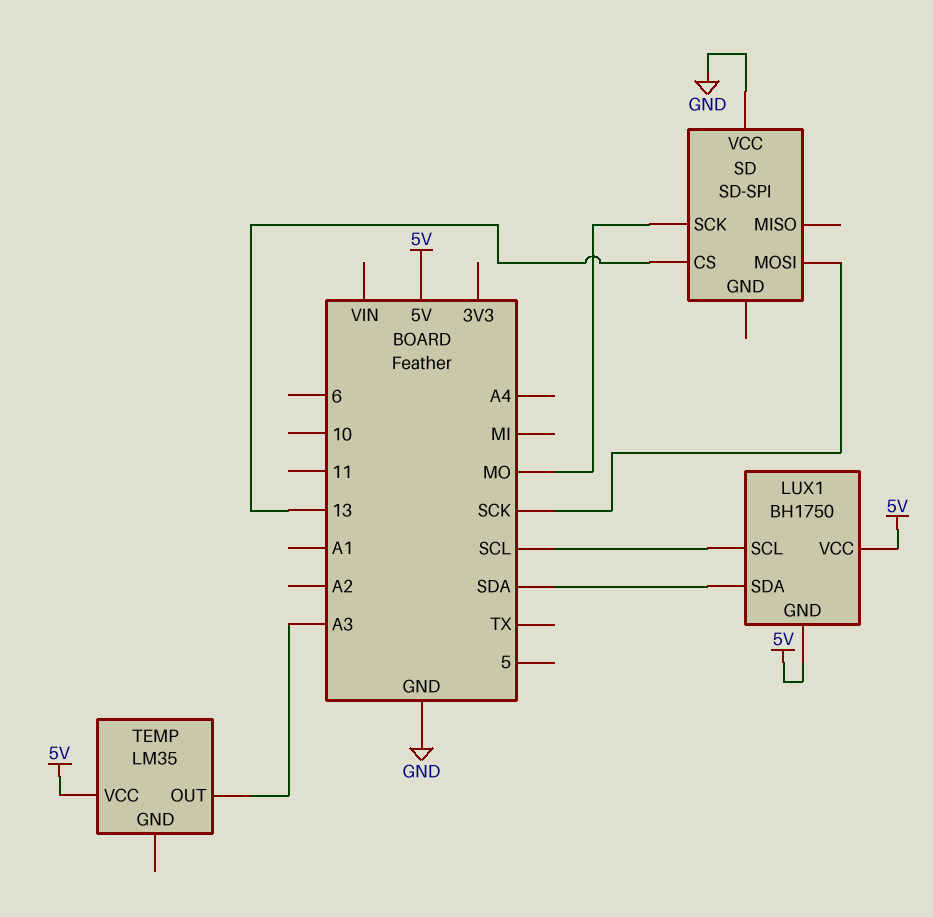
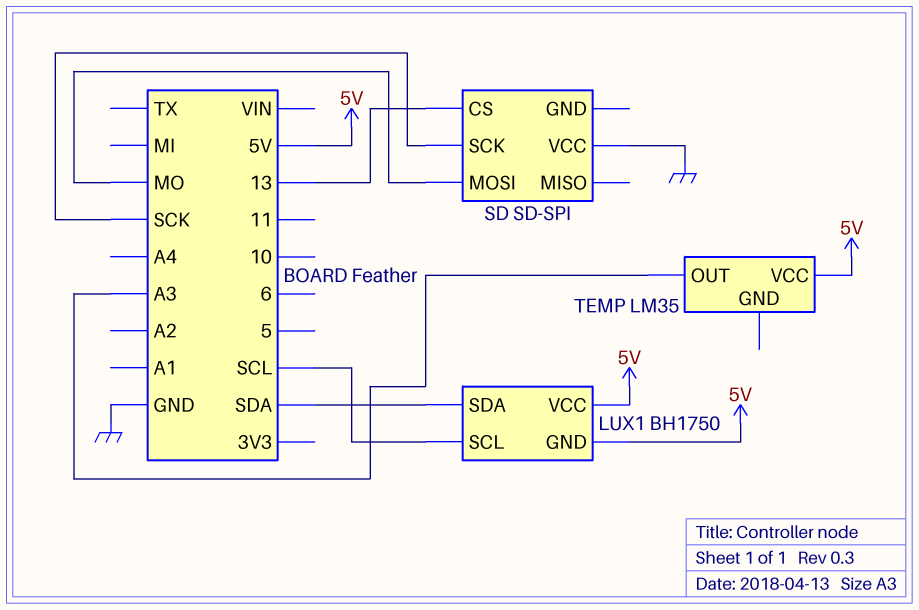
SD pin MOSI: SCK -> MO
SD pin SCK: MO -> SCK

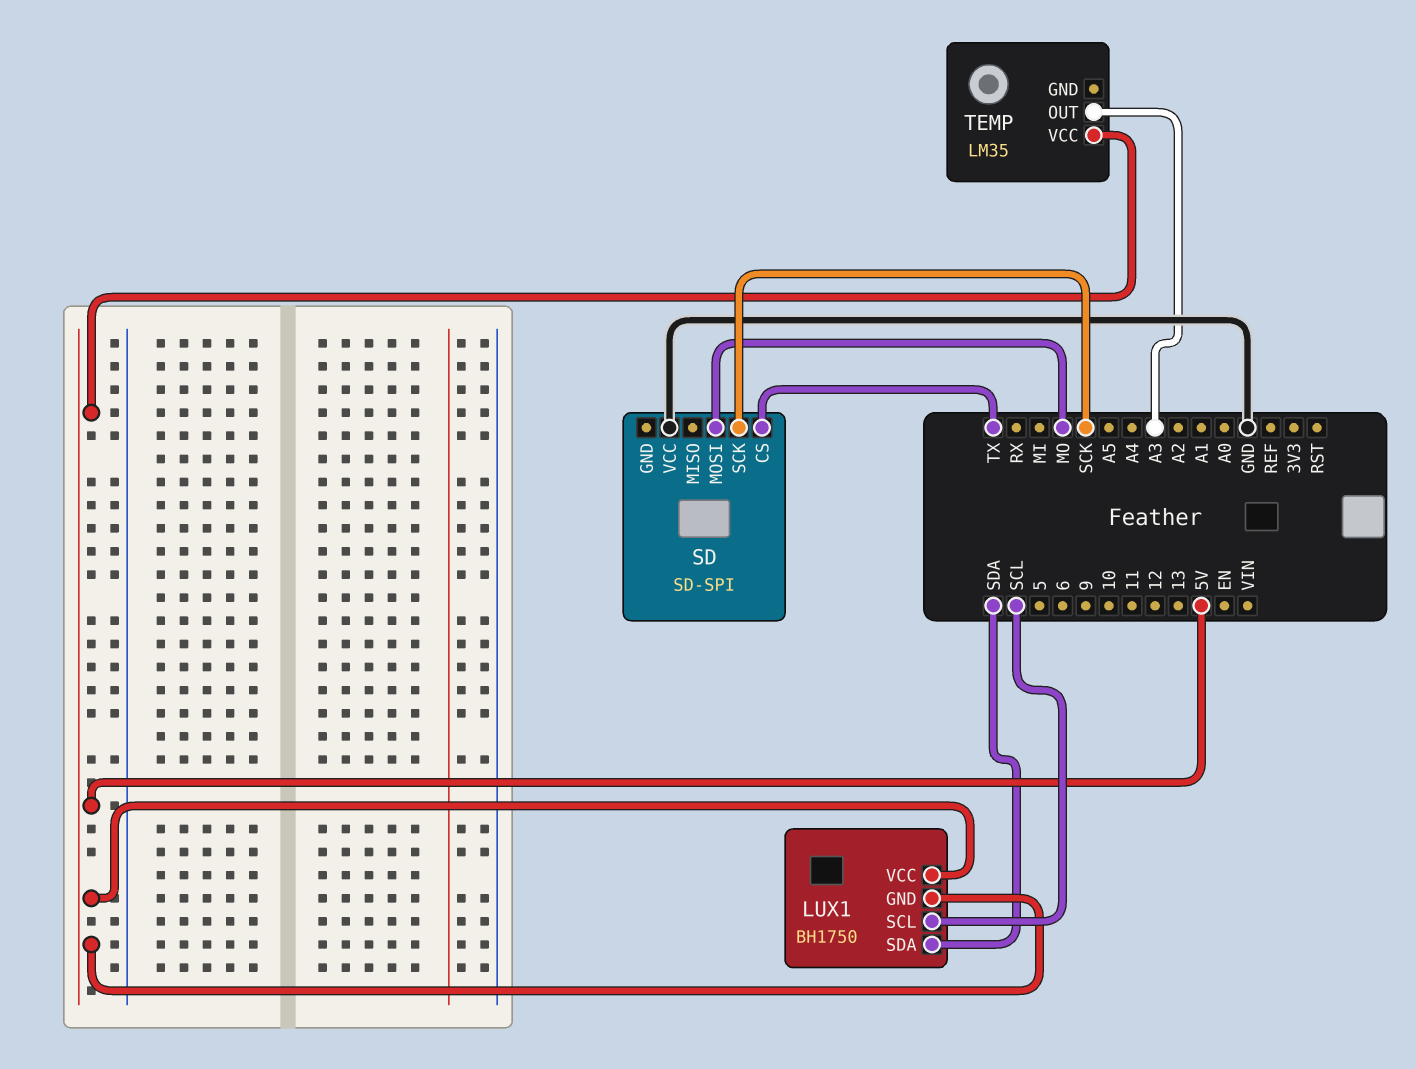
SD pin CS: 13 -> TX

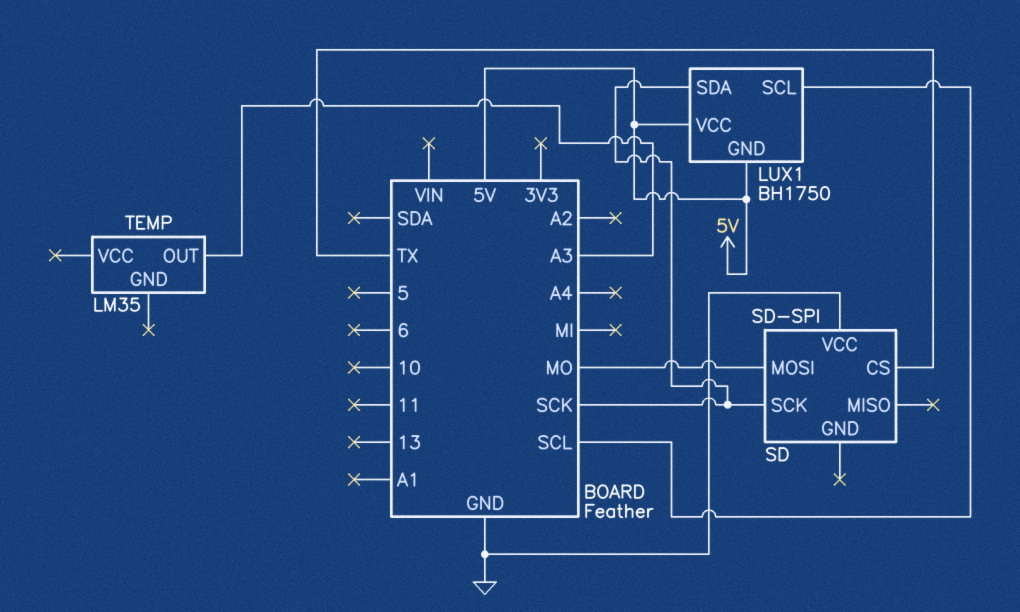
LUX1 pin SDA: SDA -> SCK
TEMP pin VCC: 5V -> none

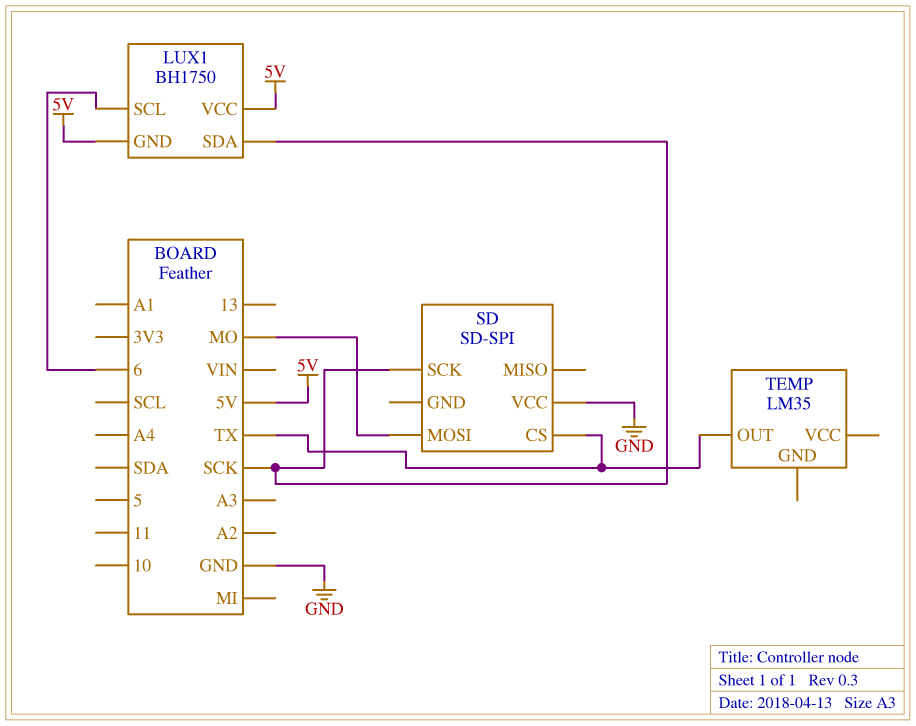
LUX1 pin SCL: SCL -> 6
TEMP pin OUT: A3 -> TX

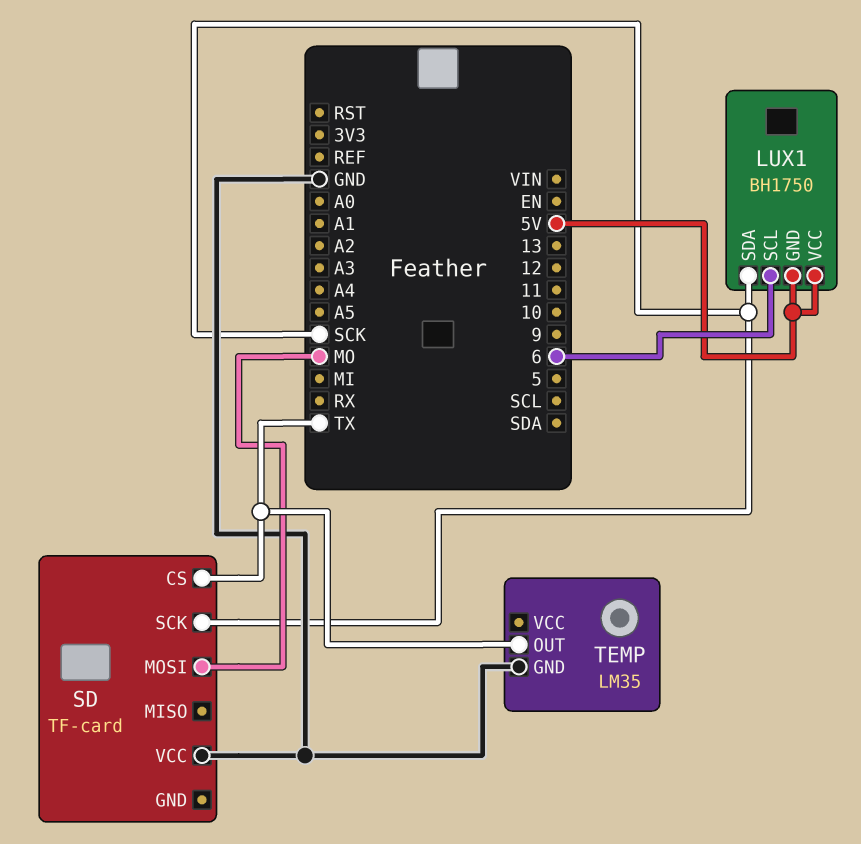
SD: SD-SPI -> TF-card
TEMP pin GND: none -> GND

